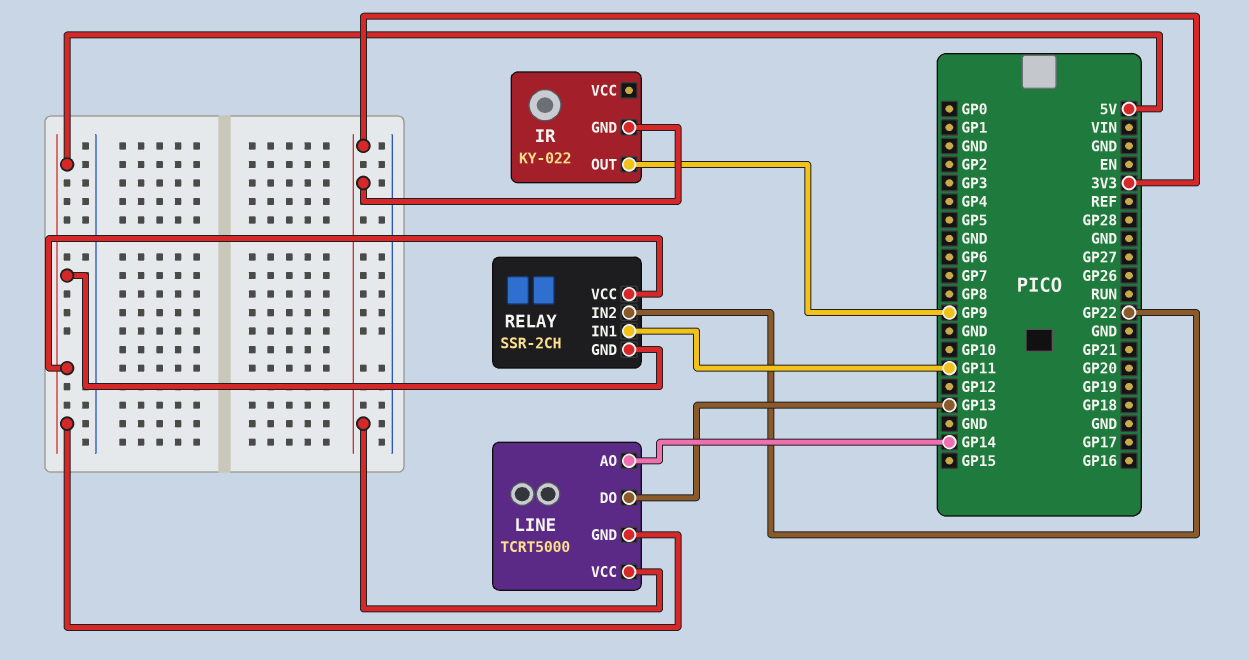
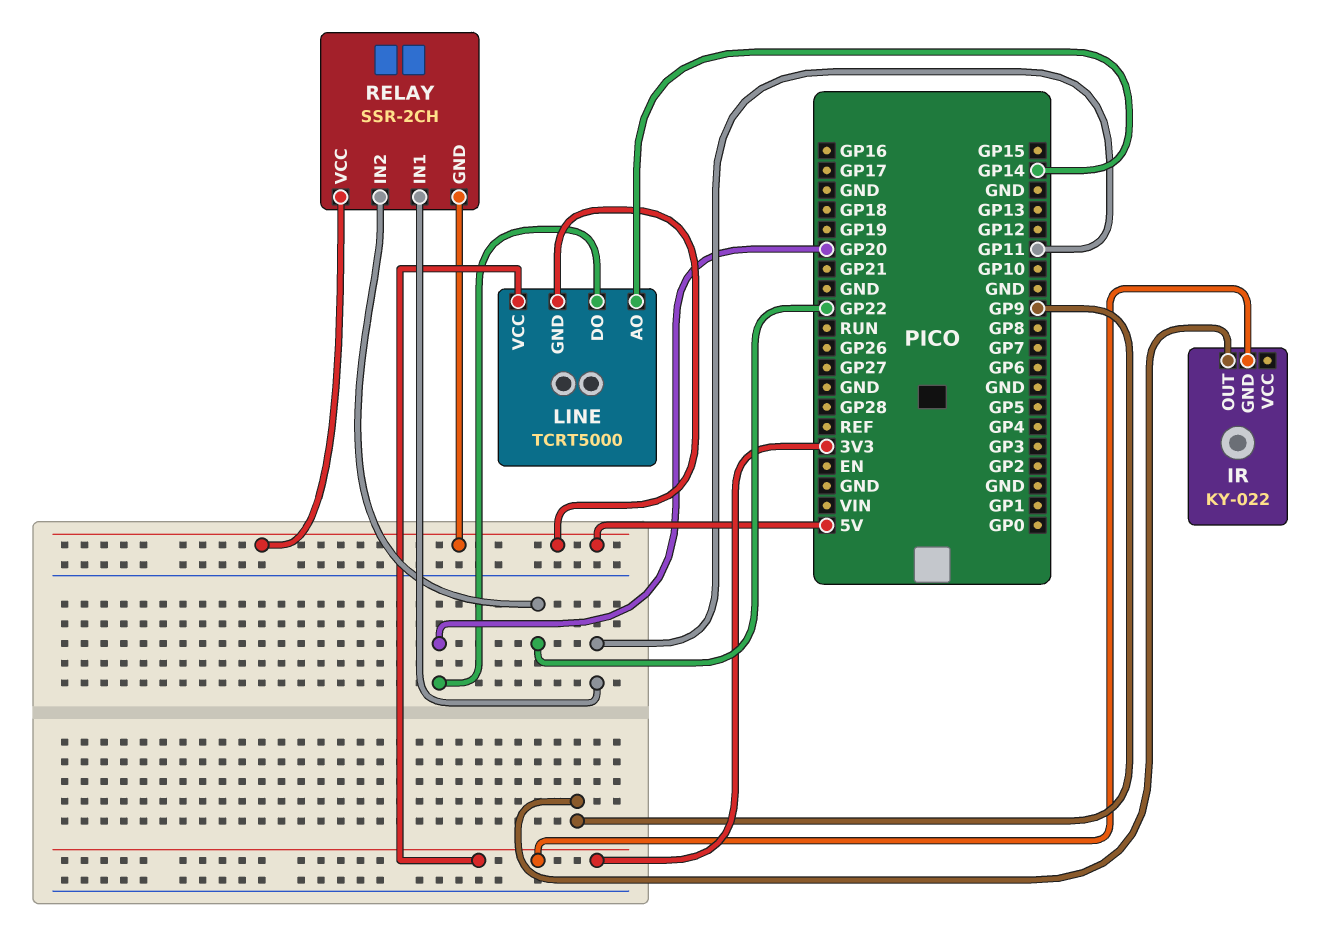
LINE pin DO: GP13 -> GP20

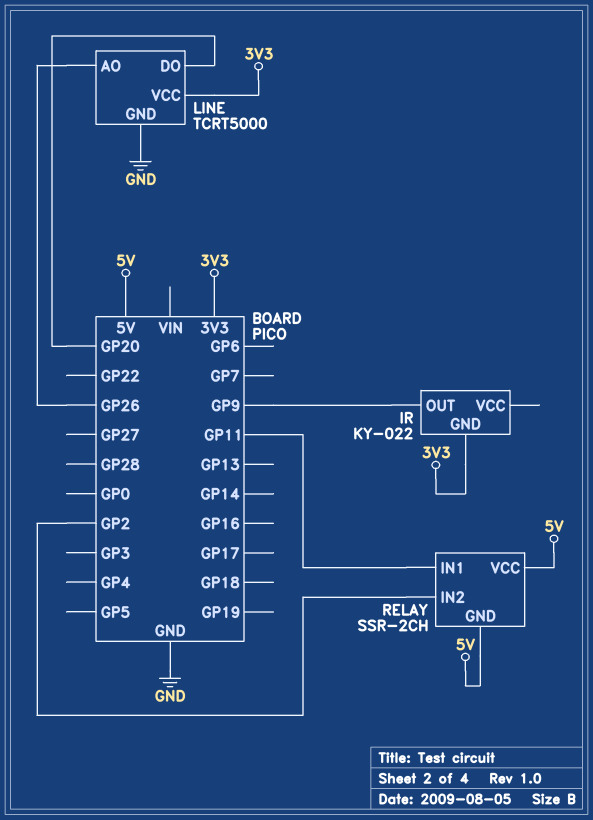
LINE pin AO: GP14 -> GP26
LINE pin GND: 5V -> GND
RELAY pin IN2: GP22 -> GP2

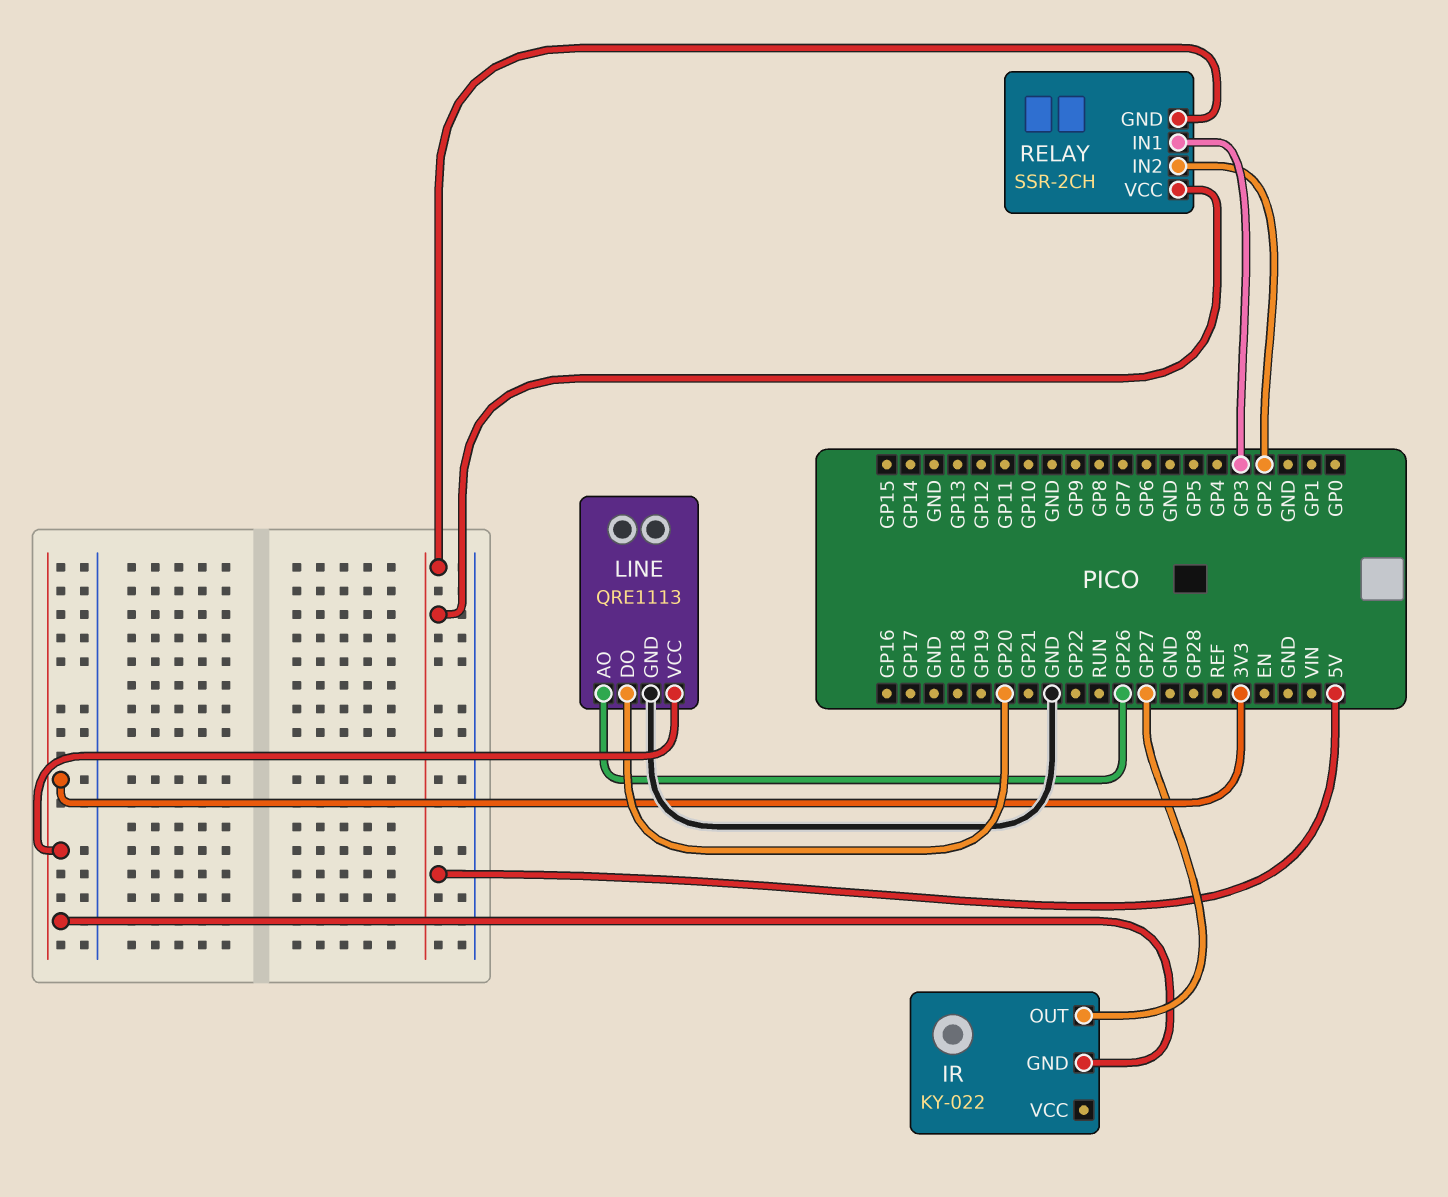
IR pin OUT: GP9 -> GP27
LINE: TCRT5000 -> QRE1113
RELAY pin IN1: GP11 -> GP3

